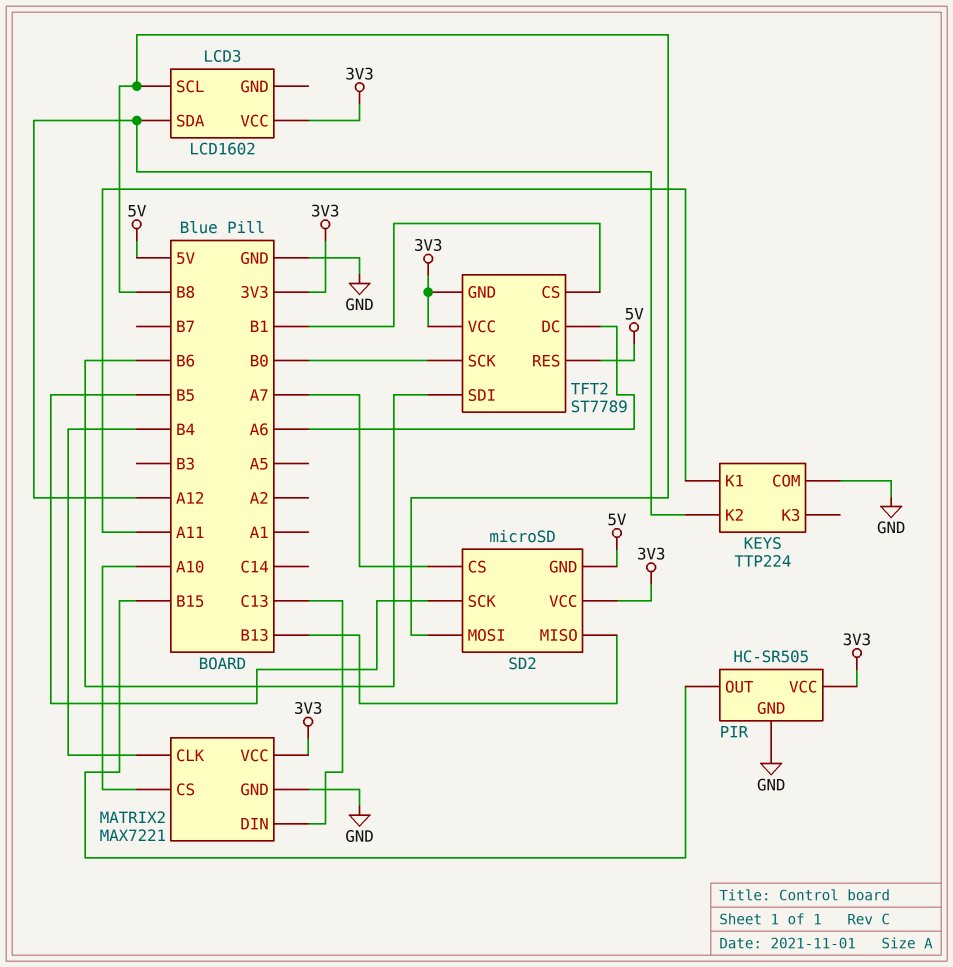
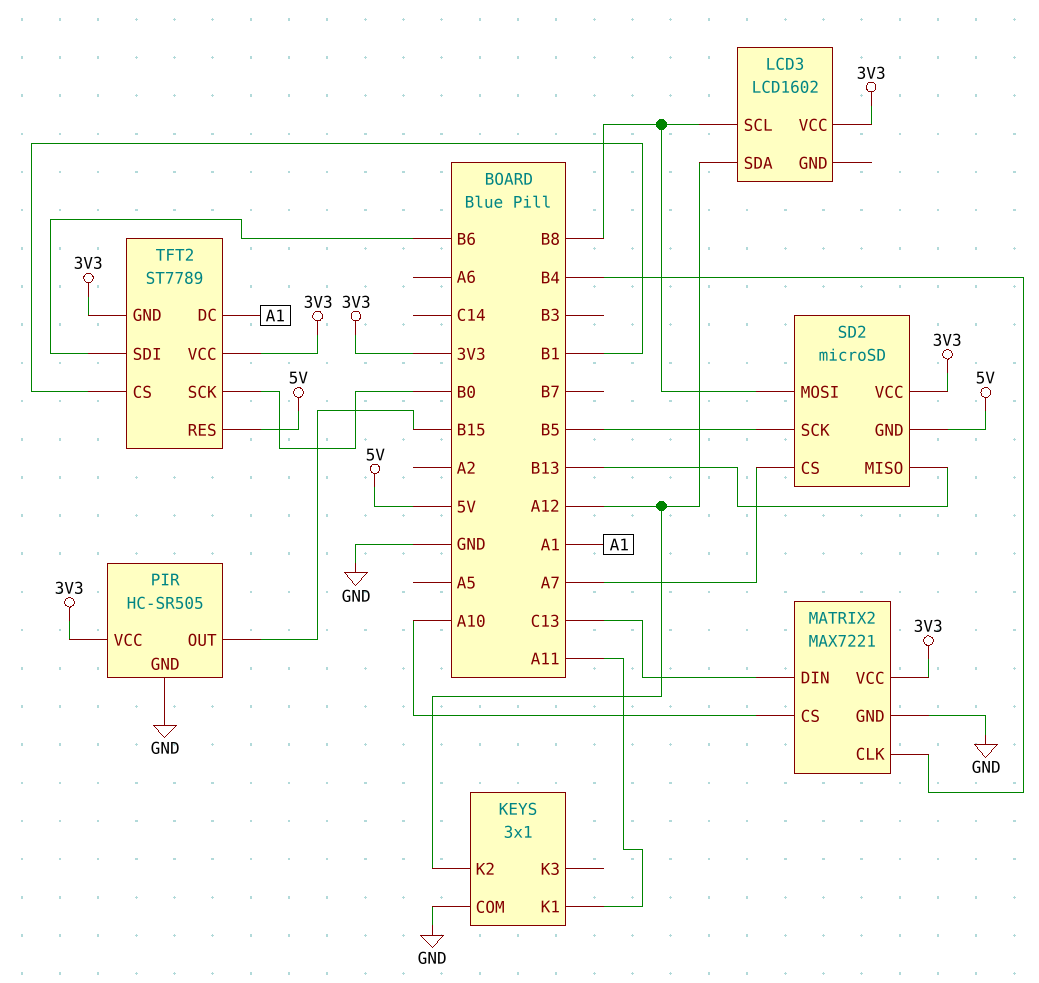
KEYS: TTP224 -> 3x1
TFT2 pin DC: A6 -> A1

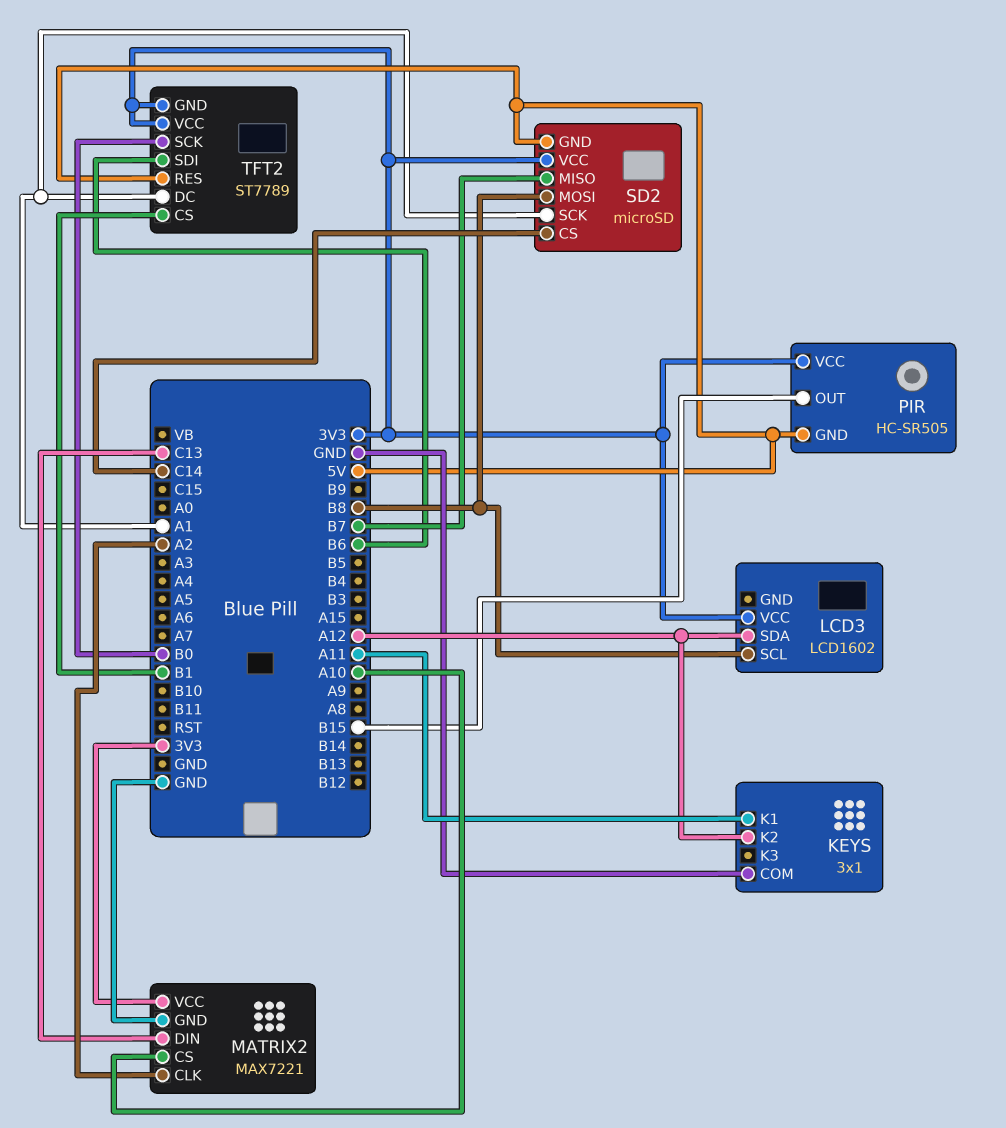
MATRIX2 pin CLK: B4 -> A2
PIR pin GND: GND -> 5V
SD2 pin CS: A7 -> C14
SD2 pin MISO: B13 -> B7
SD2 pin SCK: B5 -> A1

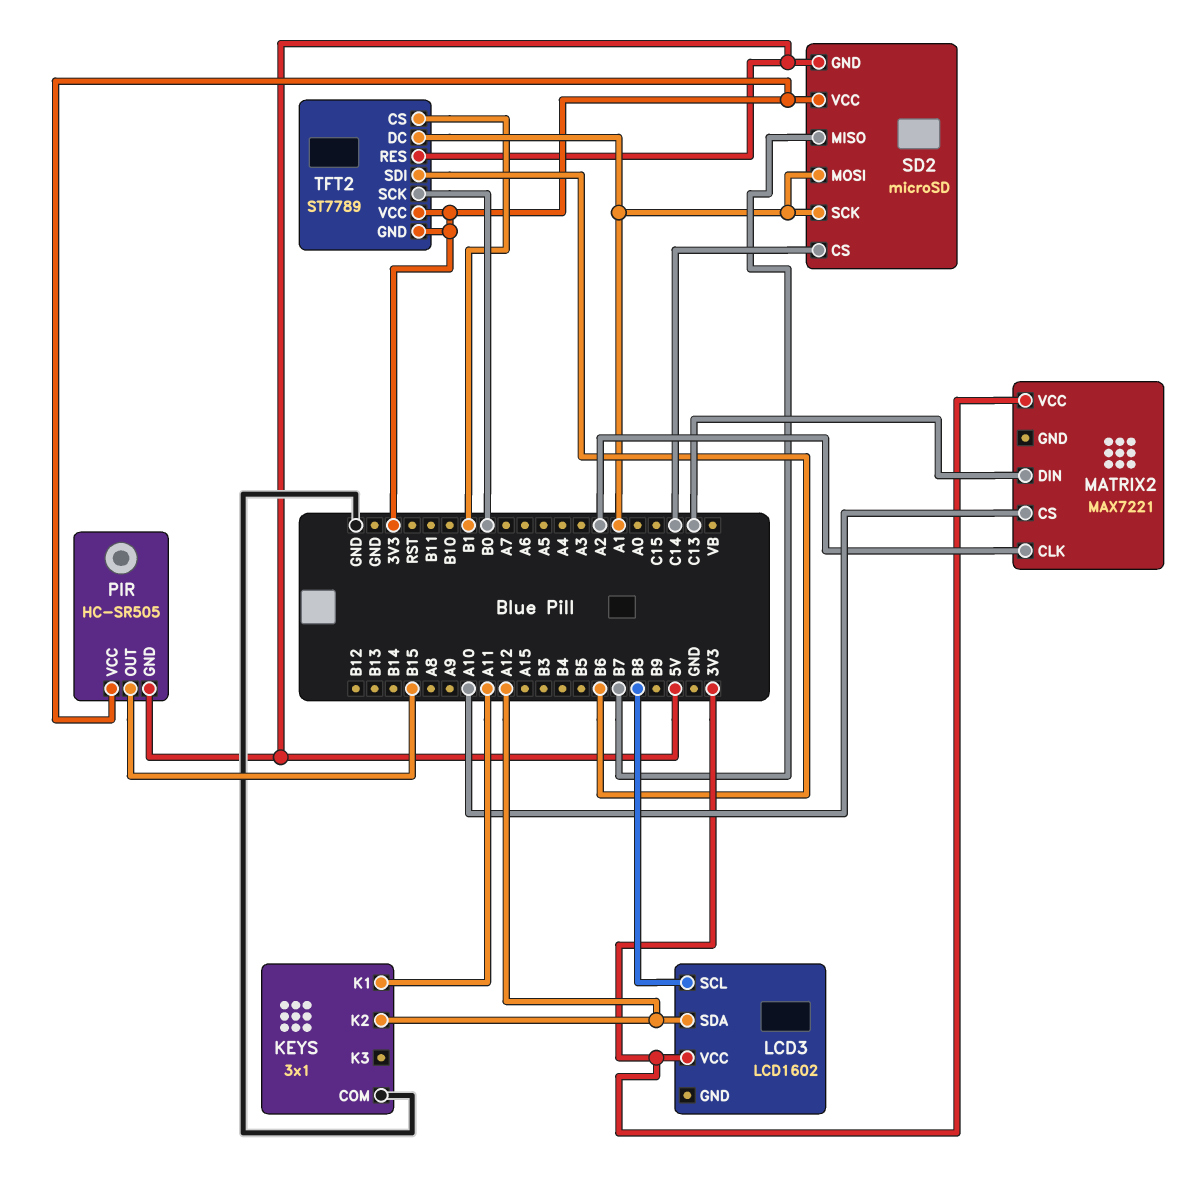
MATRIX2 pin GND: GND -> none
SD2 pin MOSI: B8 -> A1

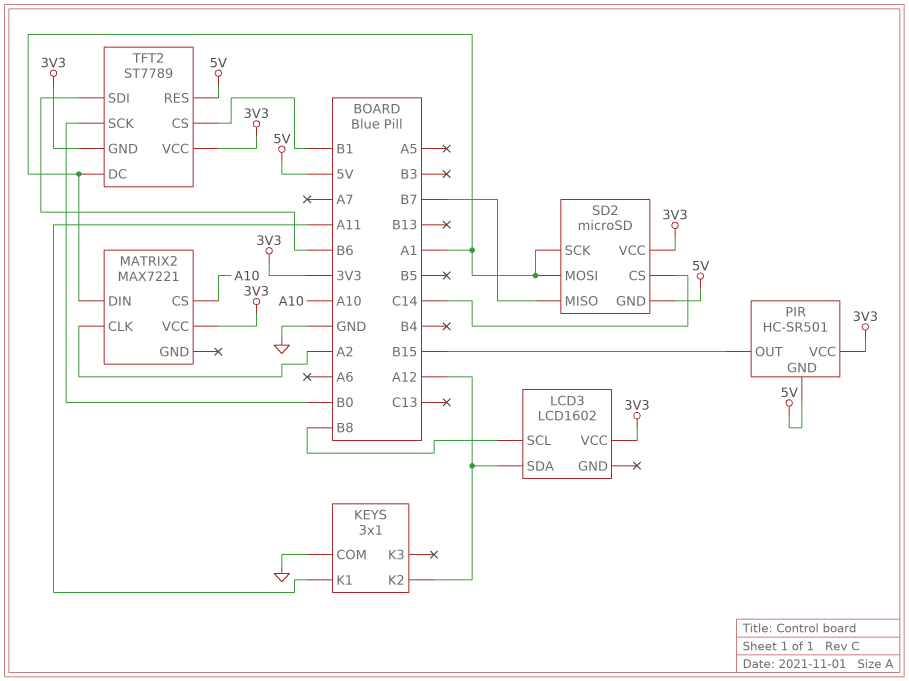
MATRIX2 pin DIN: C13 -> A1
PIR: HC-SR505 -> HC-SR501

